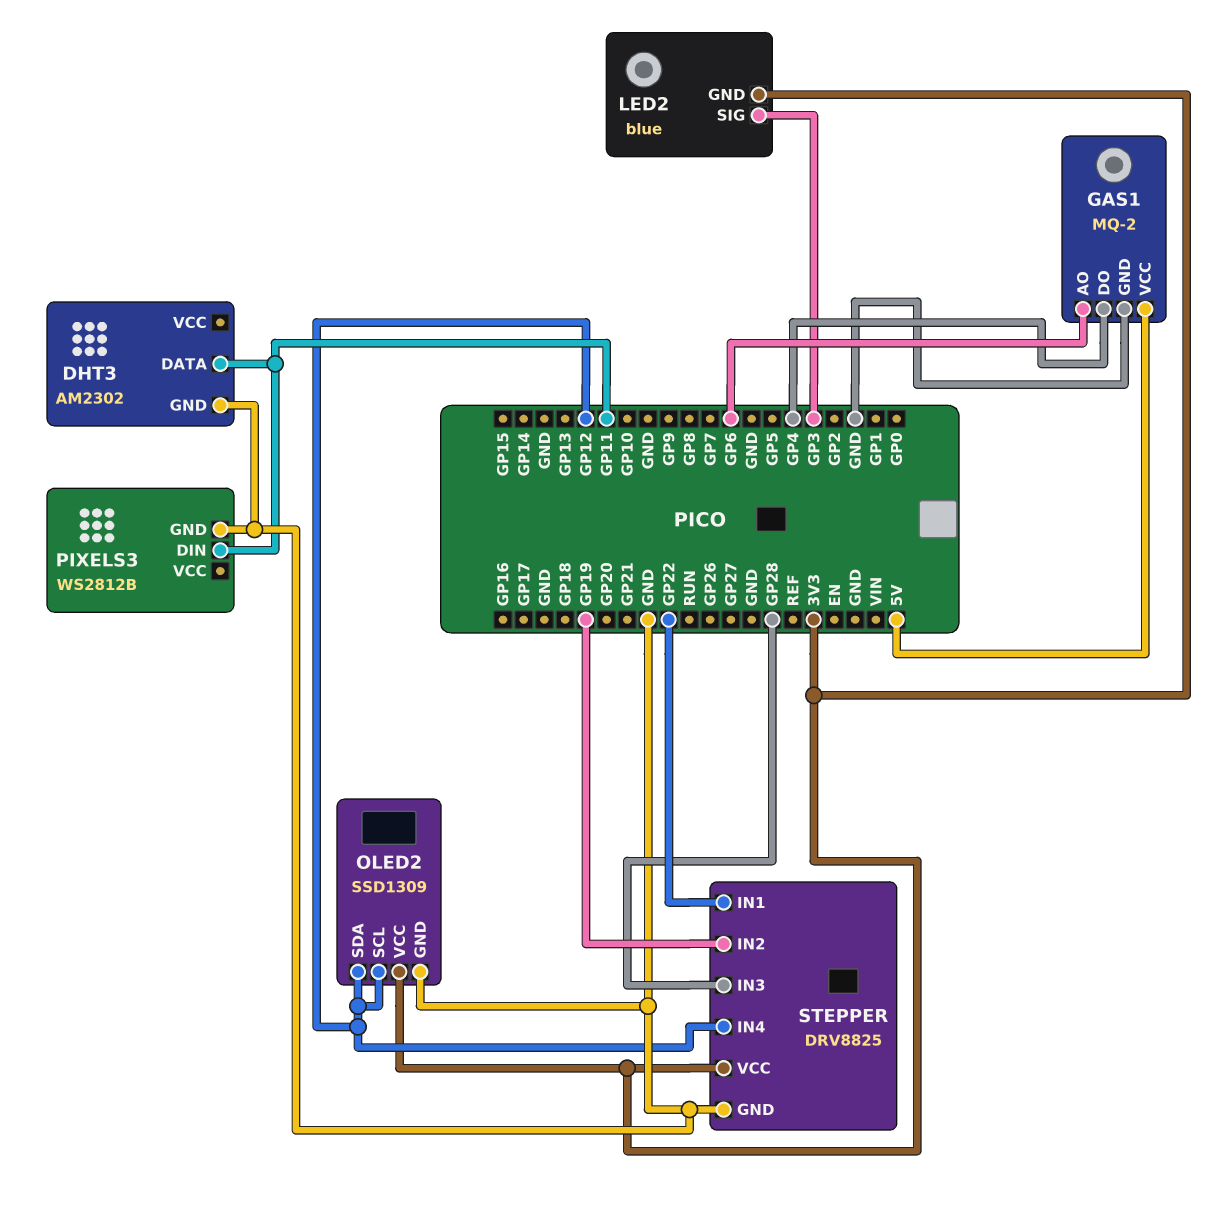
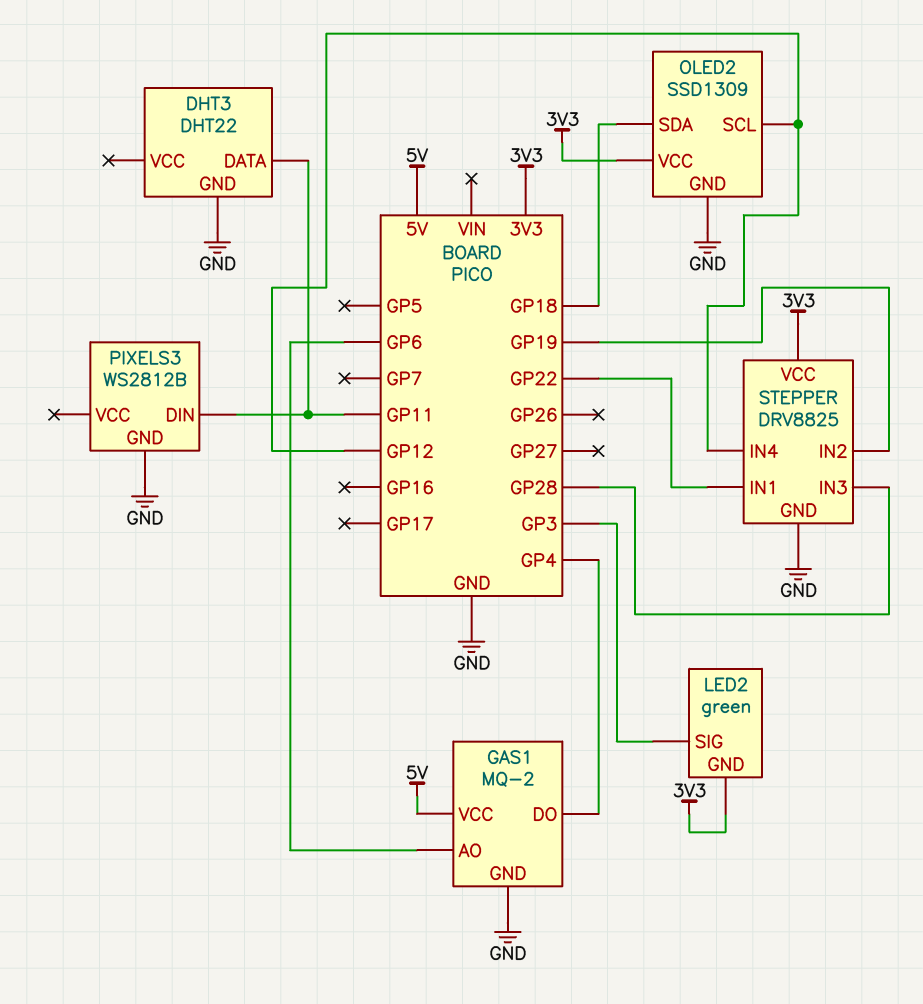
DHT3: AM2302 -> DHT22
LED2: blue -> green
OLED2 pin SDA: GP12 -> GP18

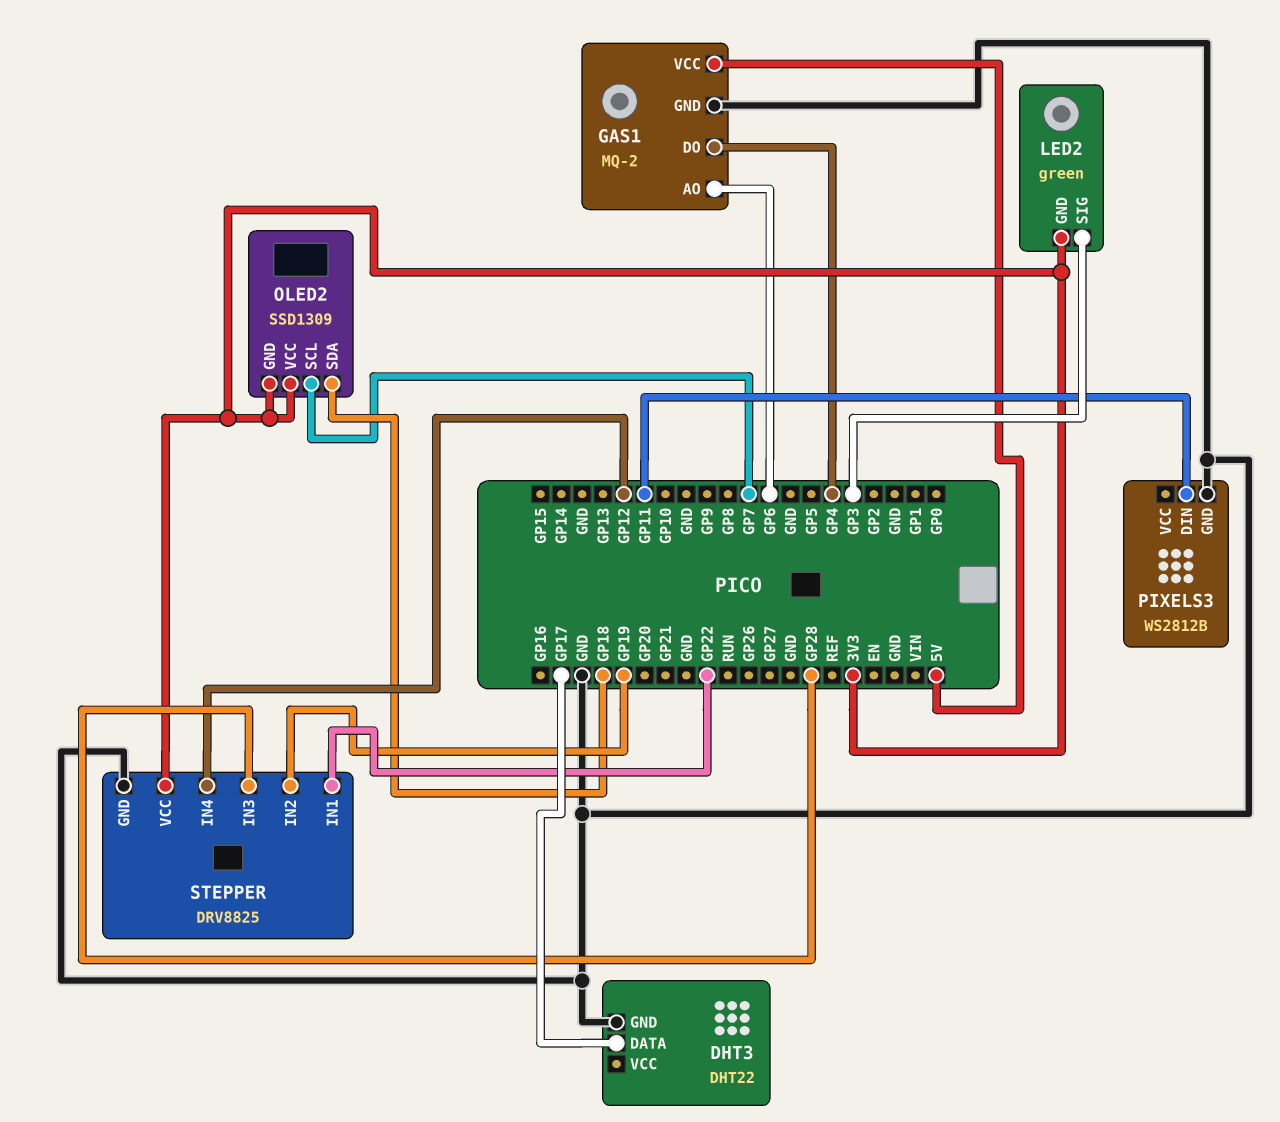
DHT3 pin DATA: GP11 -> GP17
OLED2 pin GND: GND -> 3V3
OLED2 pin SCL: GP12 -> GP7

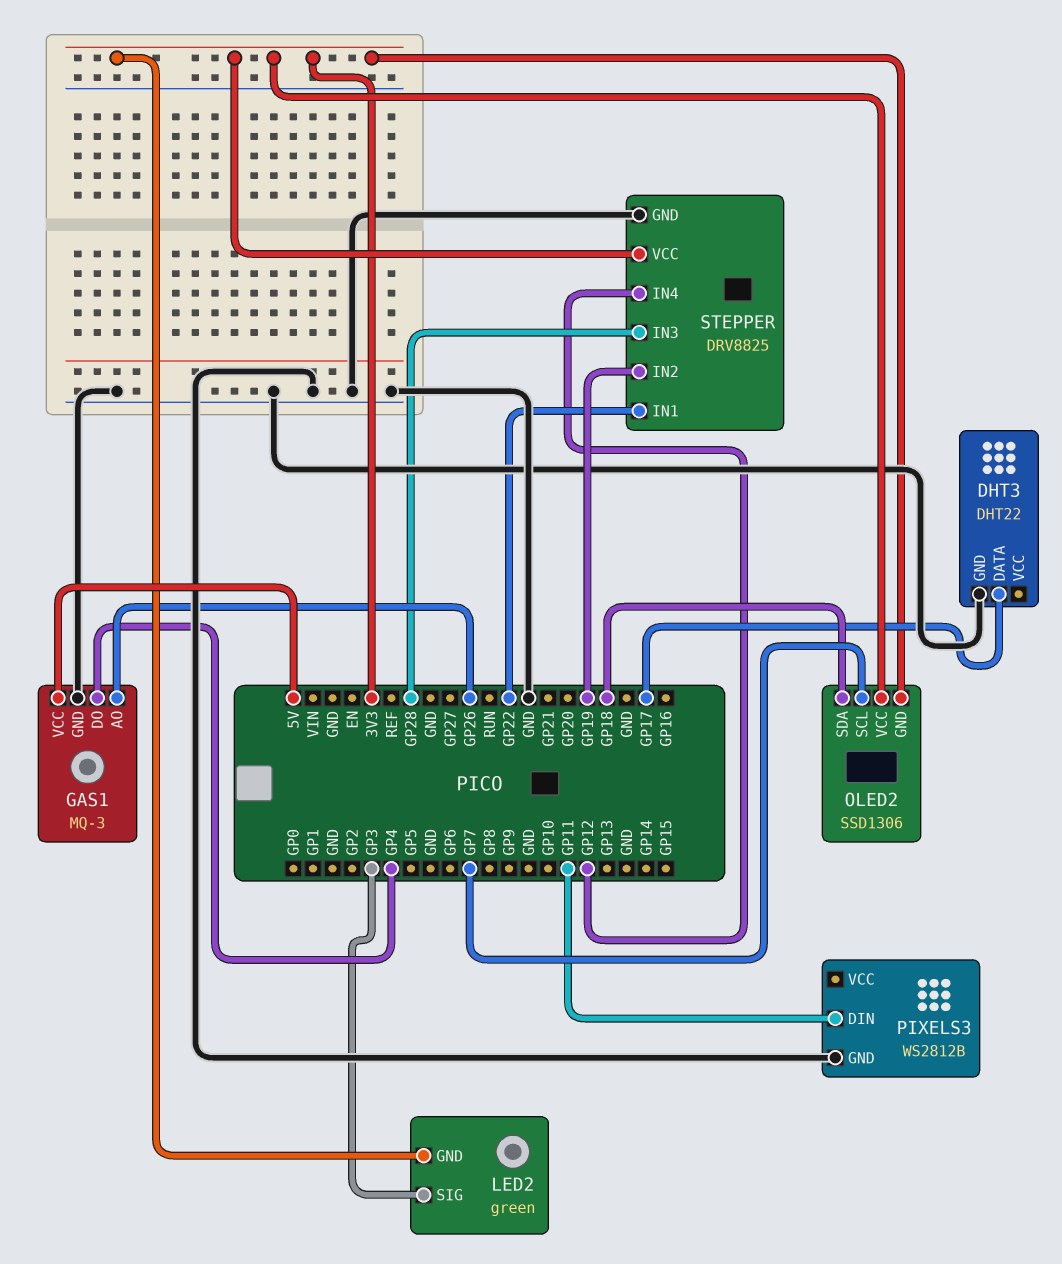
GAS1: MQ-2 -> MQ-3
GAS1 pin AO: GP6 -> GP26
OLED2: SSD1309 -> SSD1306

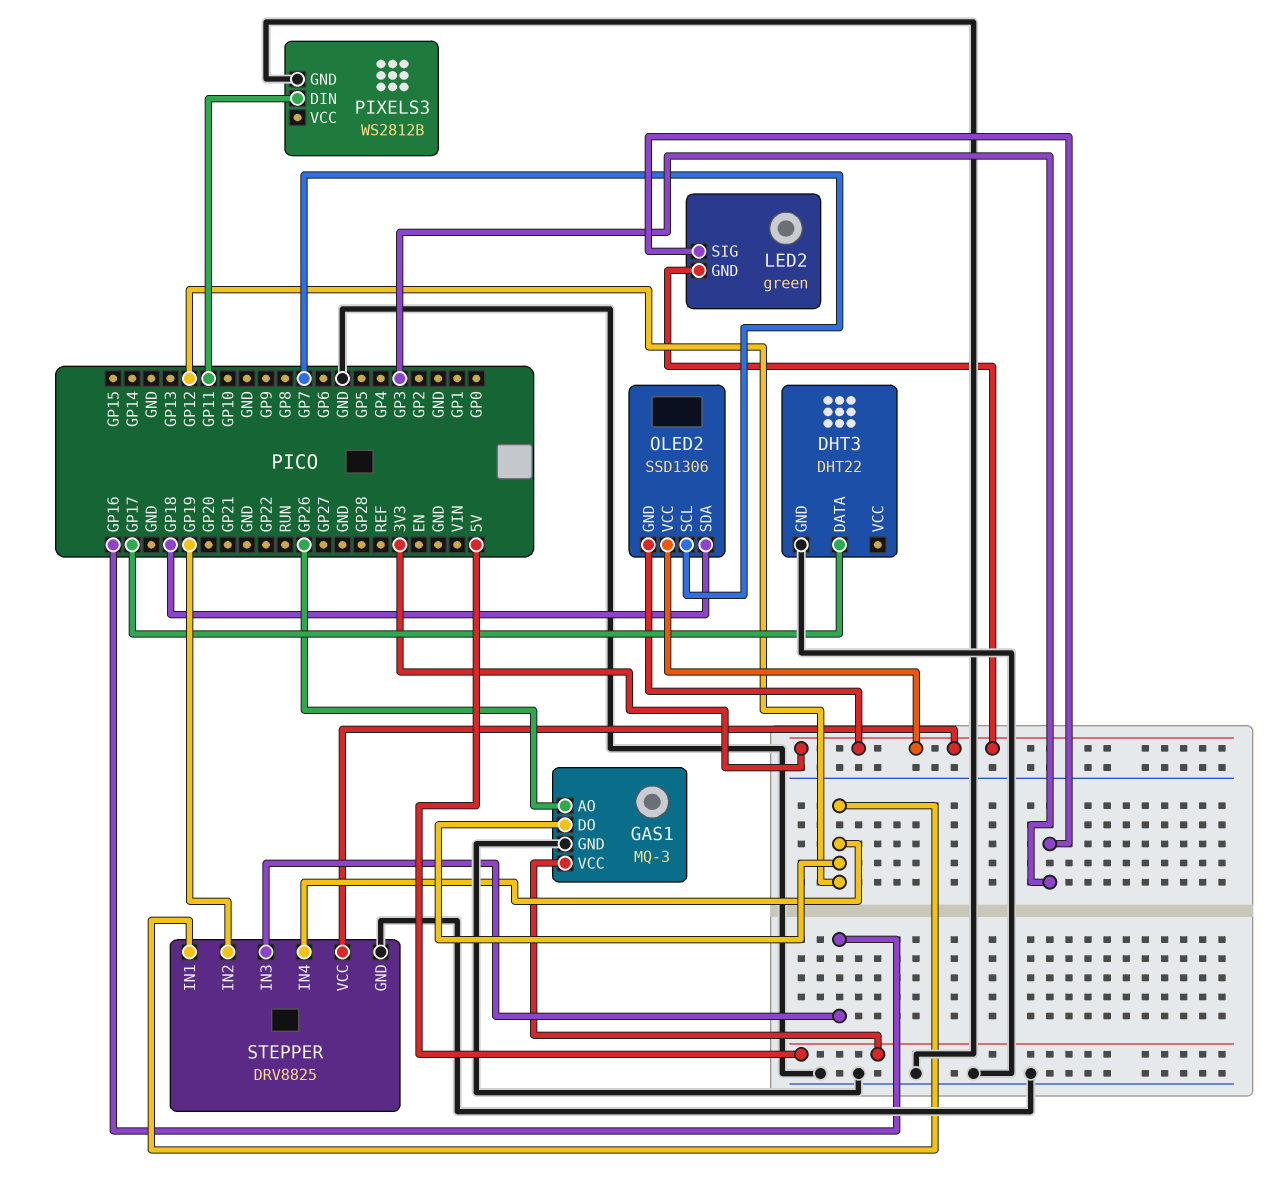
GAS1 pin DO: GP4 -> GP12
STEPPER pin IN1: GP22 -> GP12
STEPPER pin IN3: GP28 -> GP16

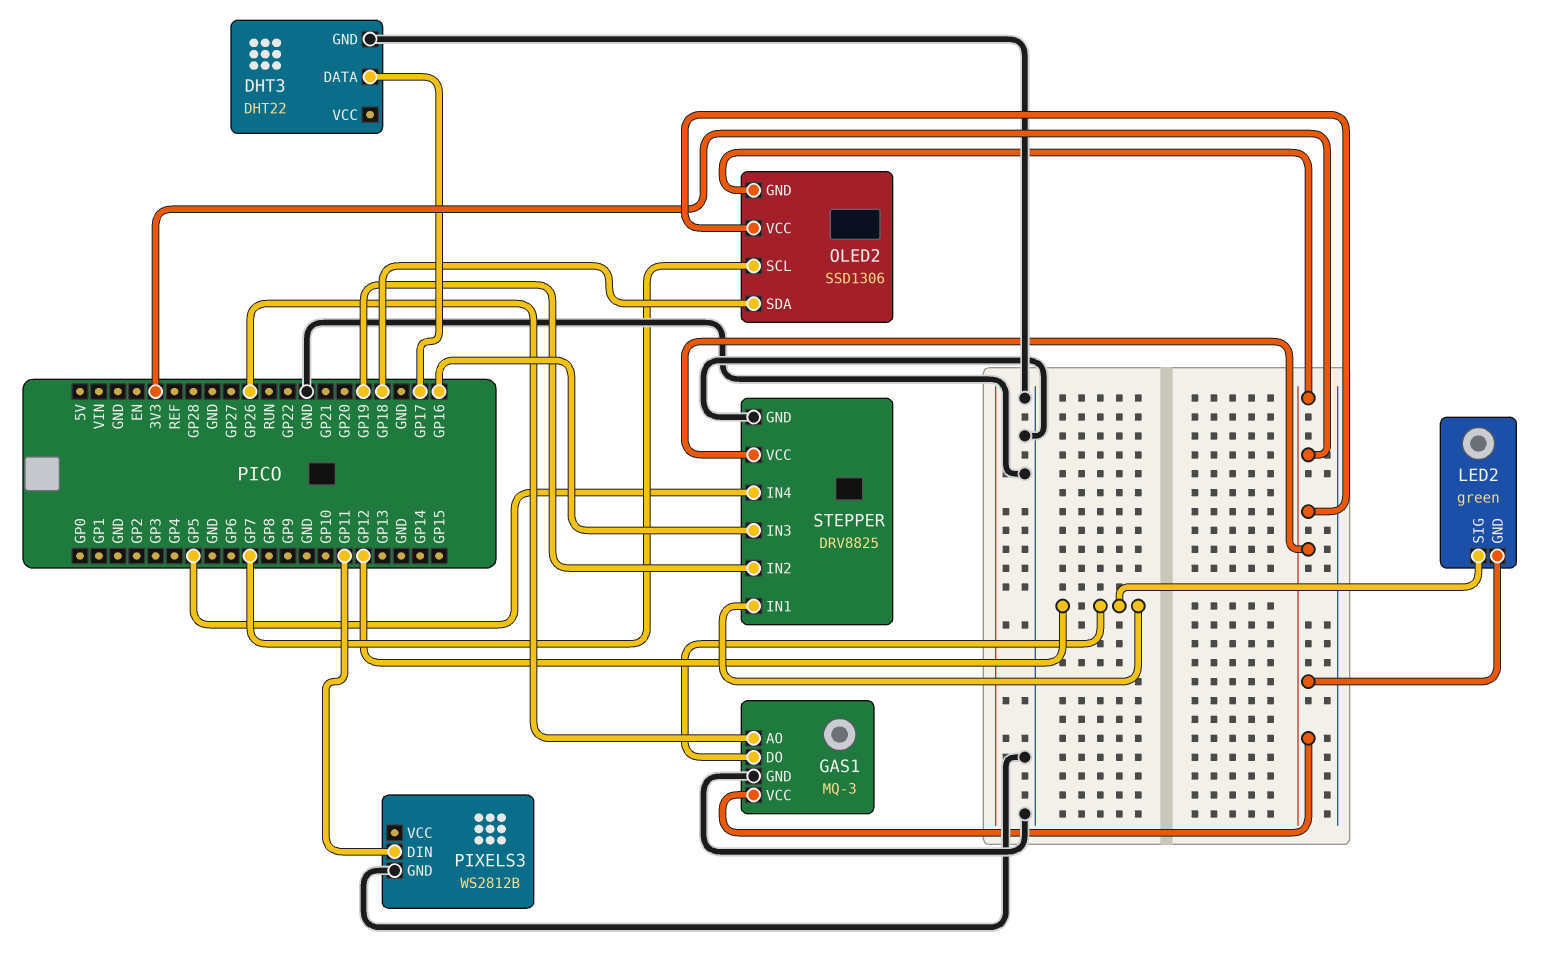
GAS1 pin VCC: 5V -> 3V3
LED2 pin SIG: GP3 -> GP12
STEPPER pin IN4: GP12 -> GP5

